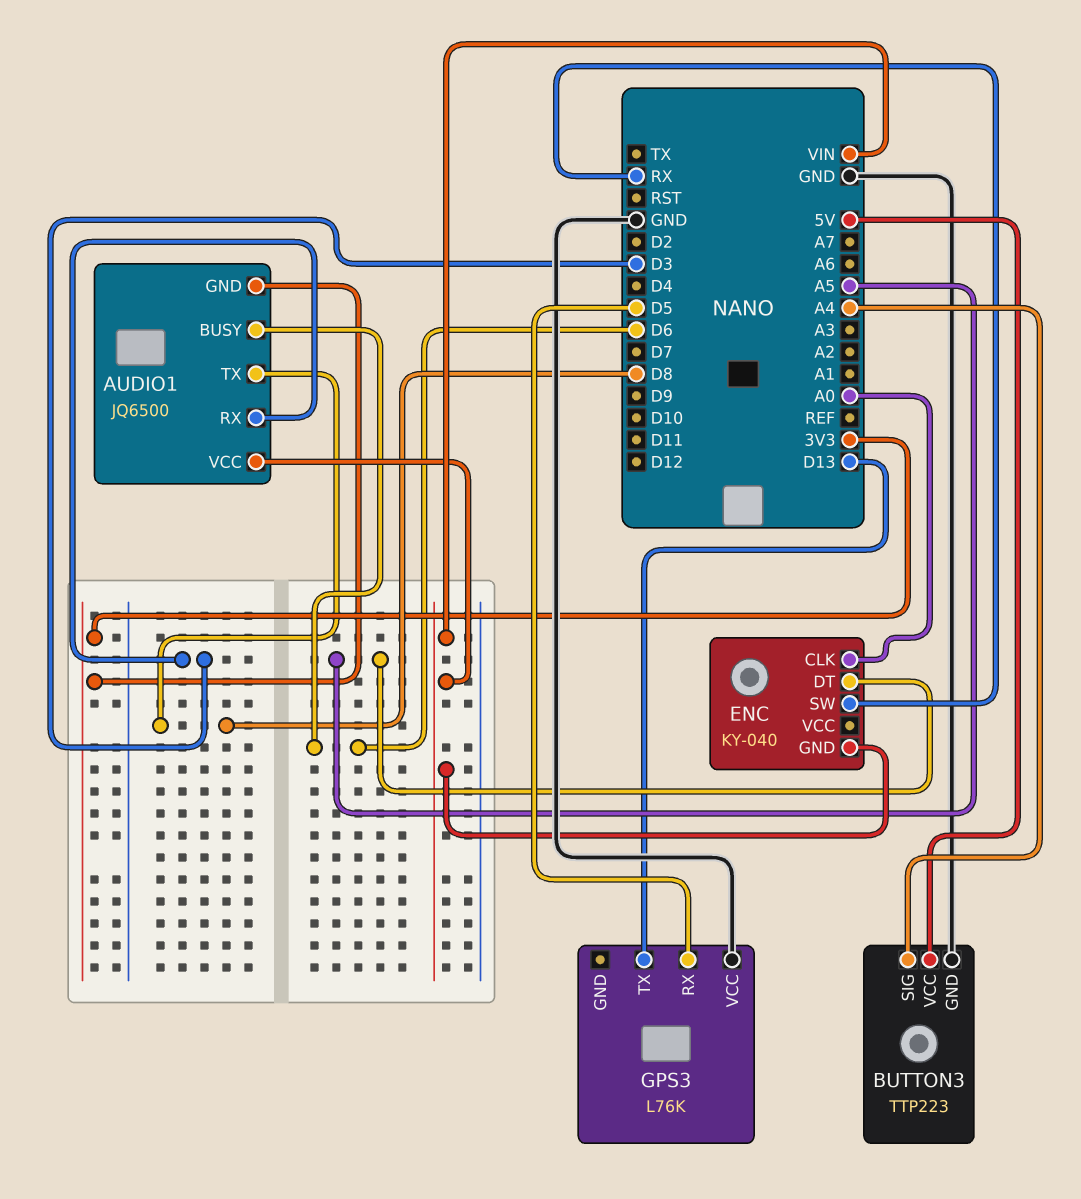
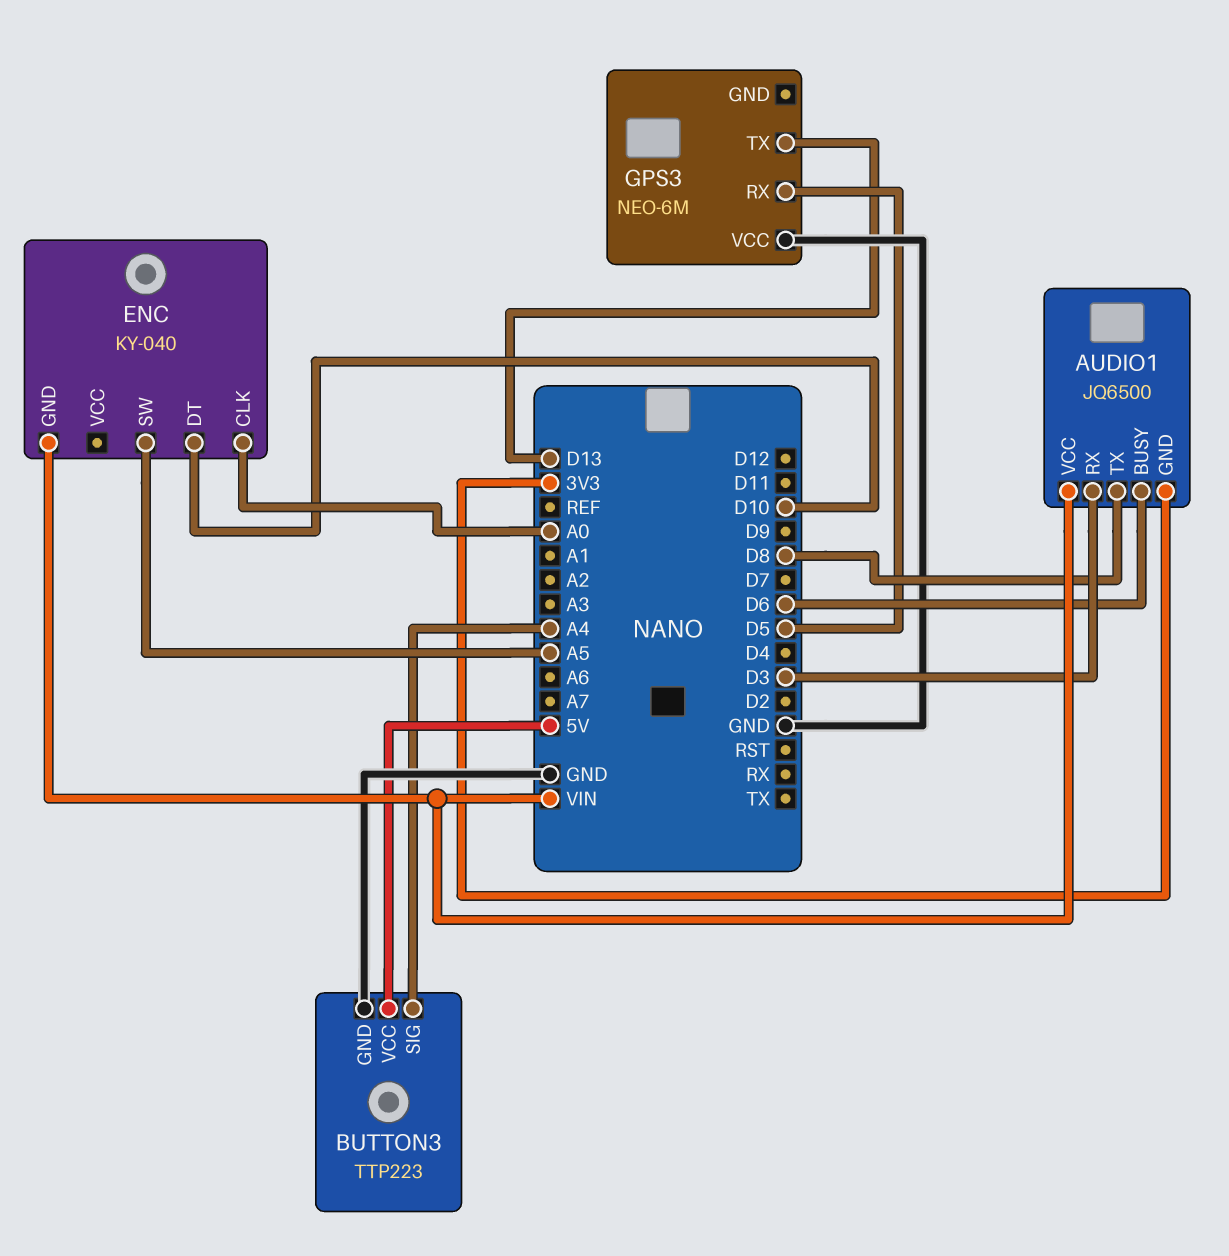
ENC pin DT: A5 -> D10
ENC pin SW: RX -> A5
GPS3: L76K -> NEO-6M

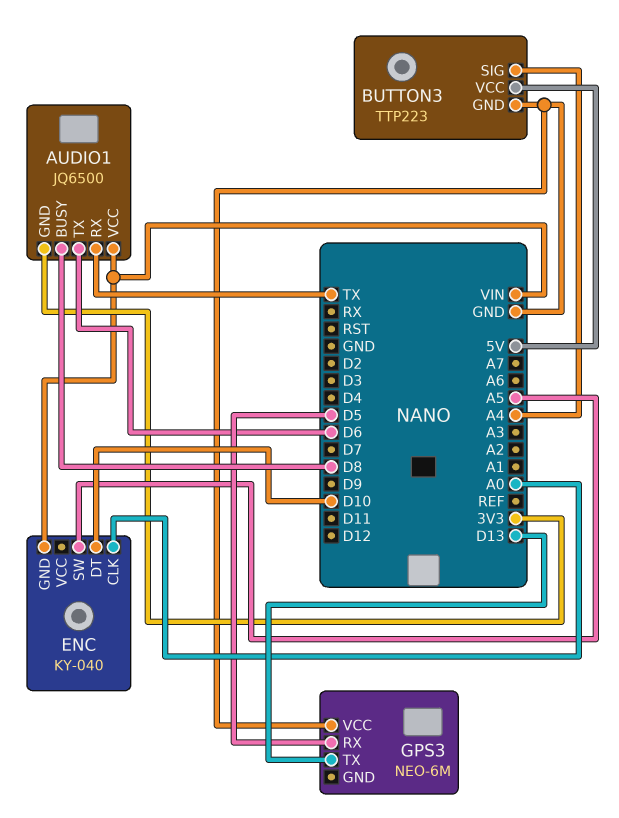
AUDIO1 pin BUSY: D6 -> D8
AUDIO1 pin RX: D3 -> TX
AUDIO1 pin TX: D8 -> D6

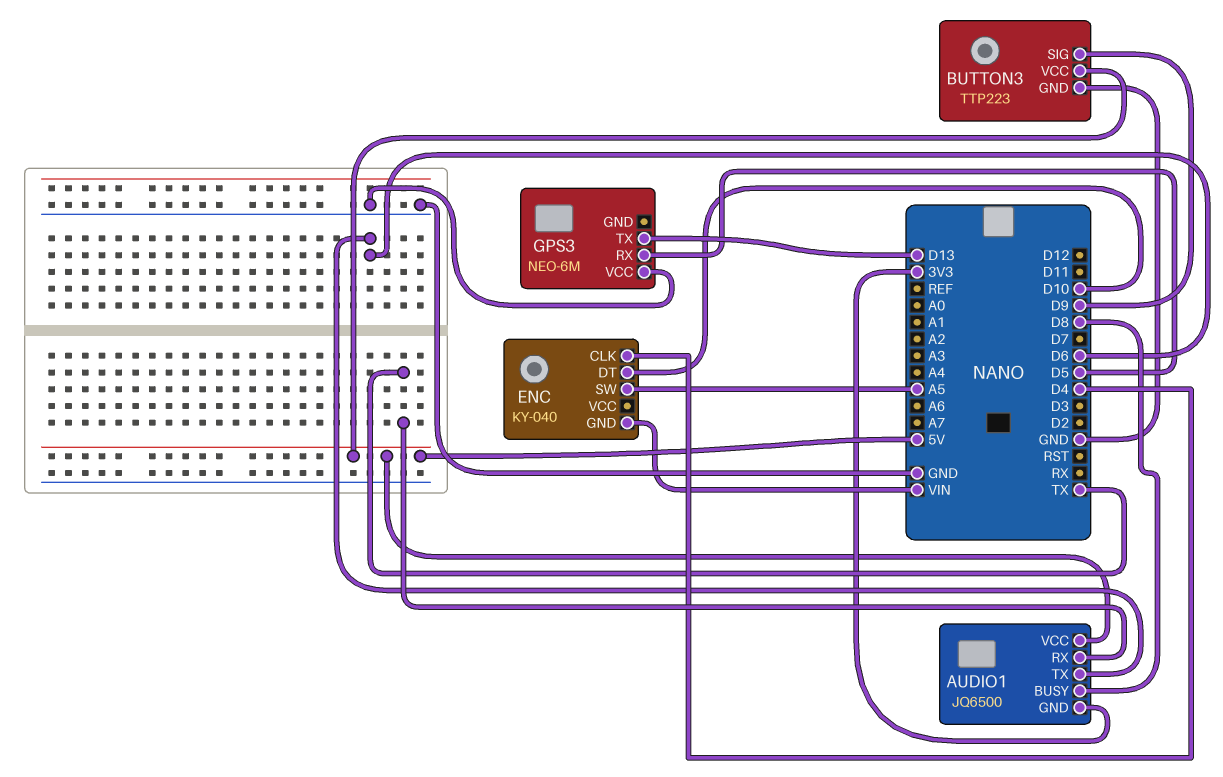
AUDIO1 pin VCC: VIN -> 5V
BUTTON3 pin SIG: A4 -> D9
ENC pin CLK: A0 -> D4

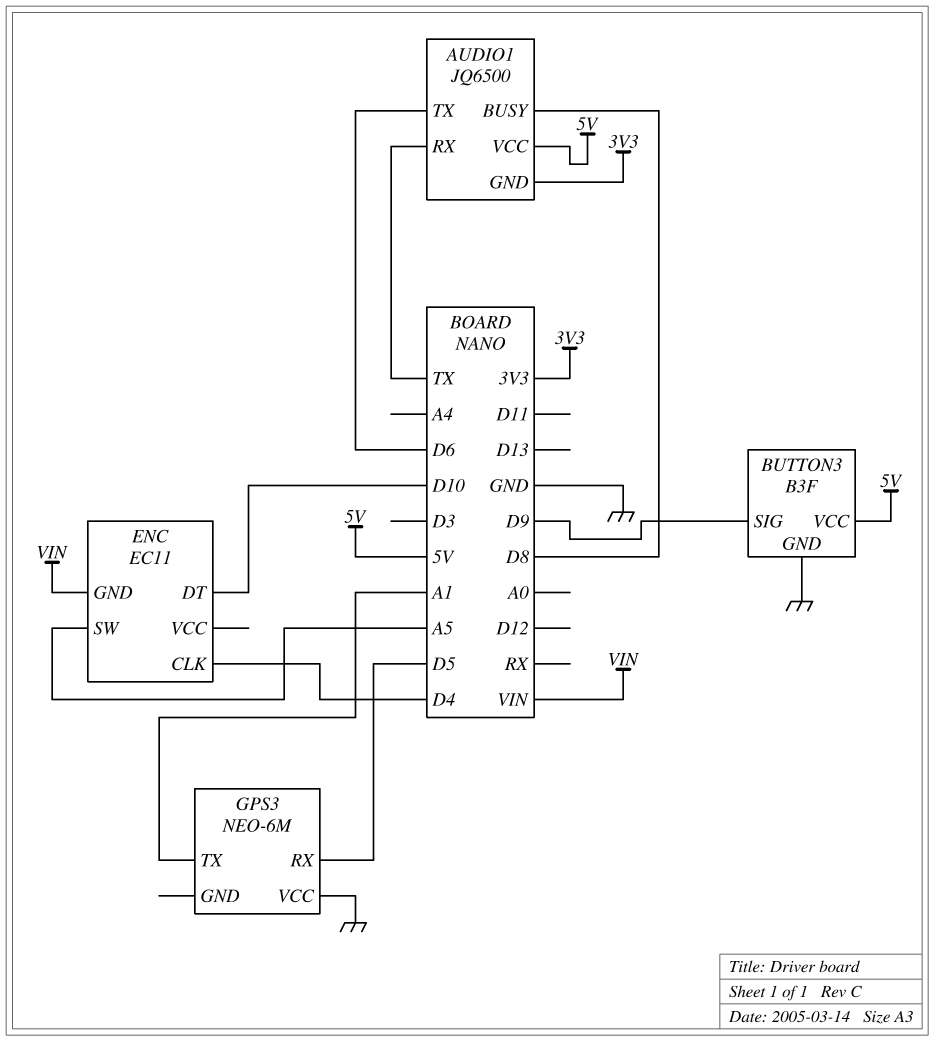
BUTTON3: TTP223 -> B3F
ENC: KY-040 -> EC11
GPS3 pin TX: D13 -> A1

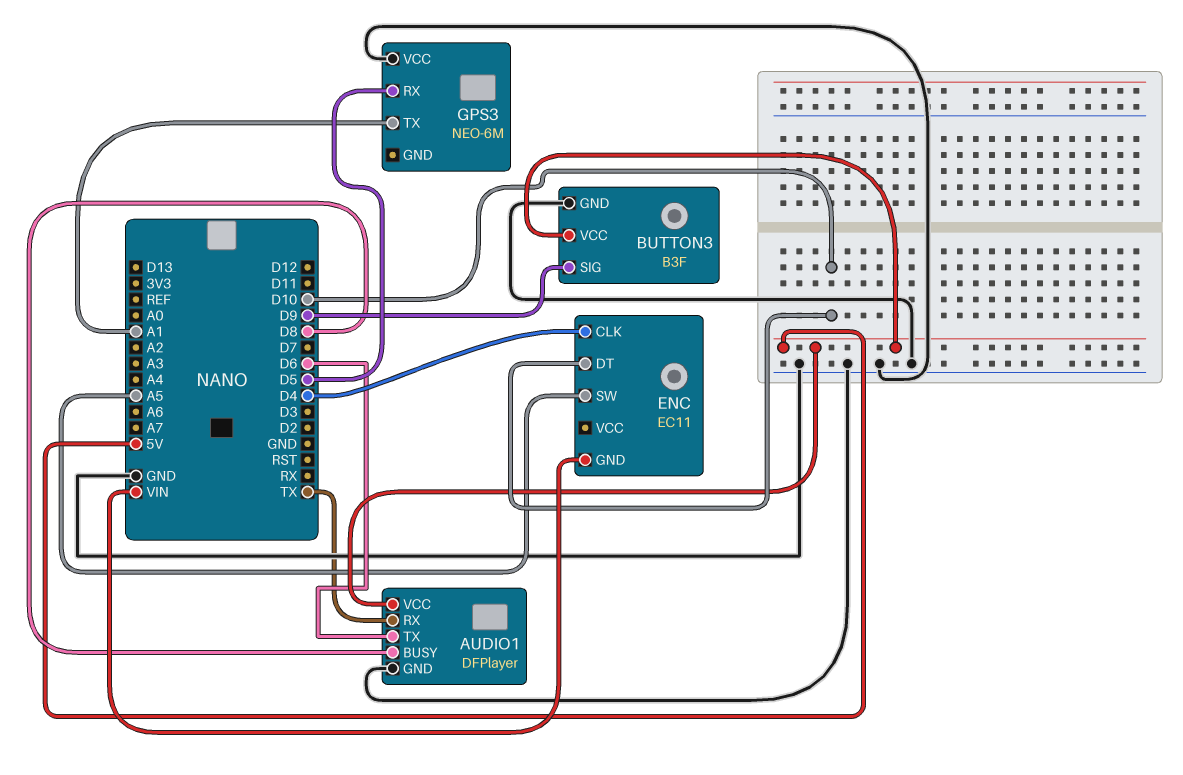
AUDIO1: JQ6500 -> DFPlayer
AUDIO1 pin GND: 3V3 -> GND

